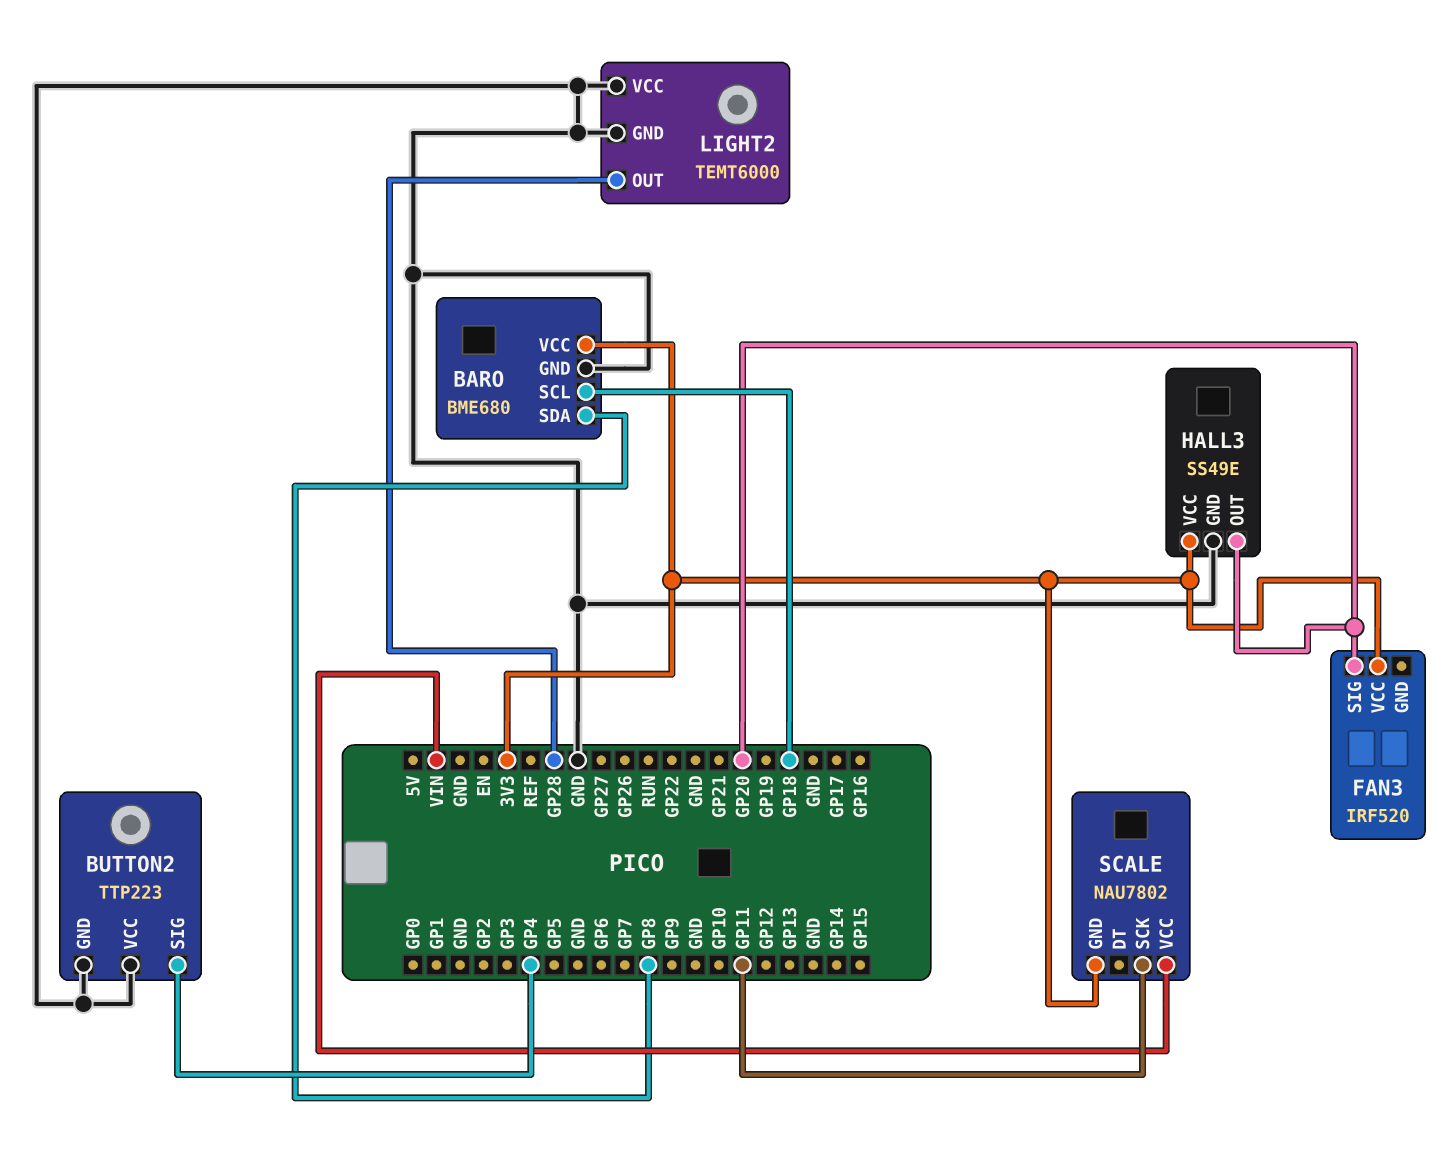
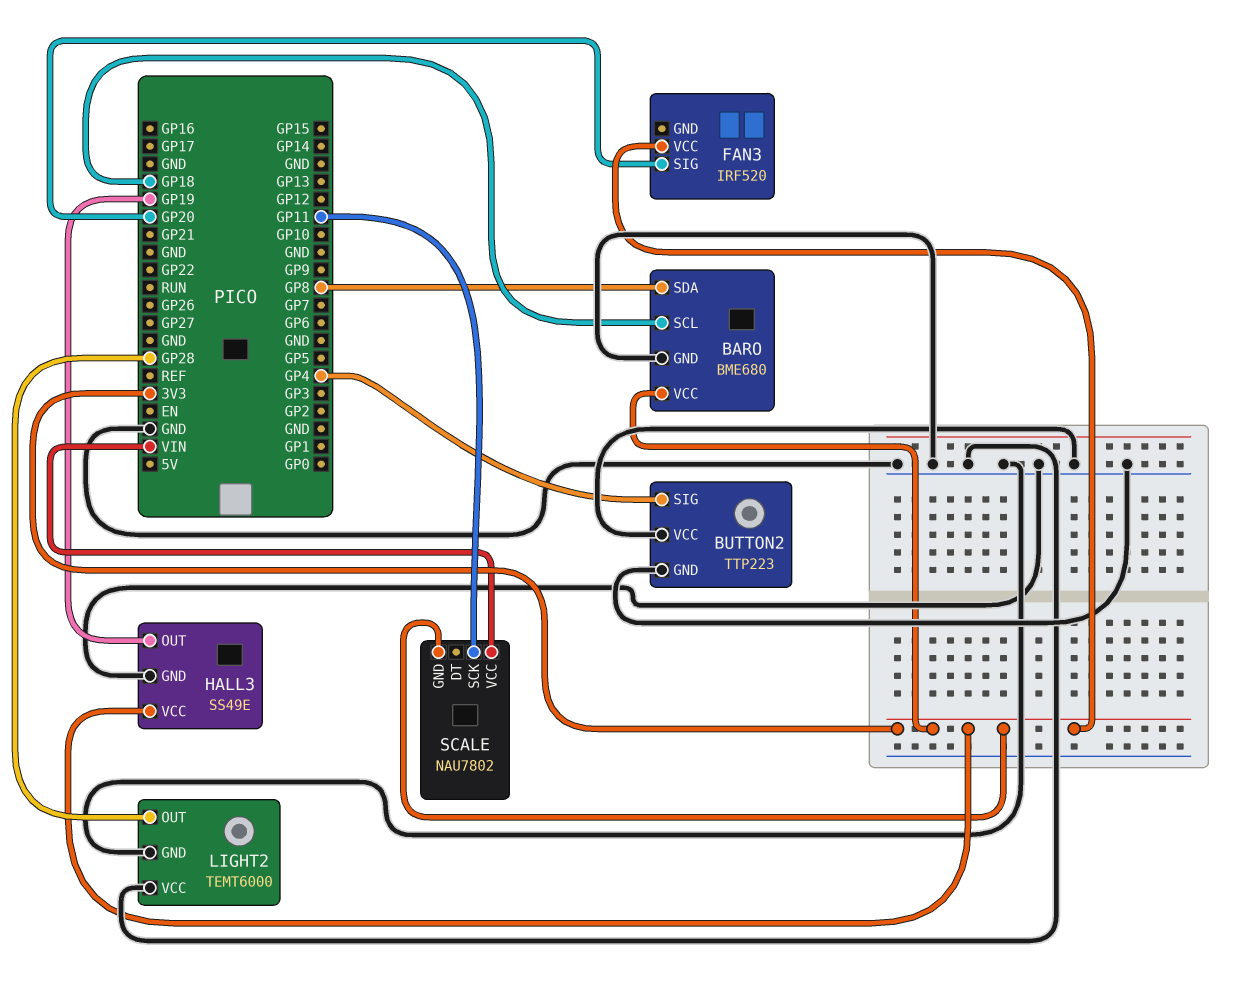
HALL3 pin OUT: GP20 -> GP19

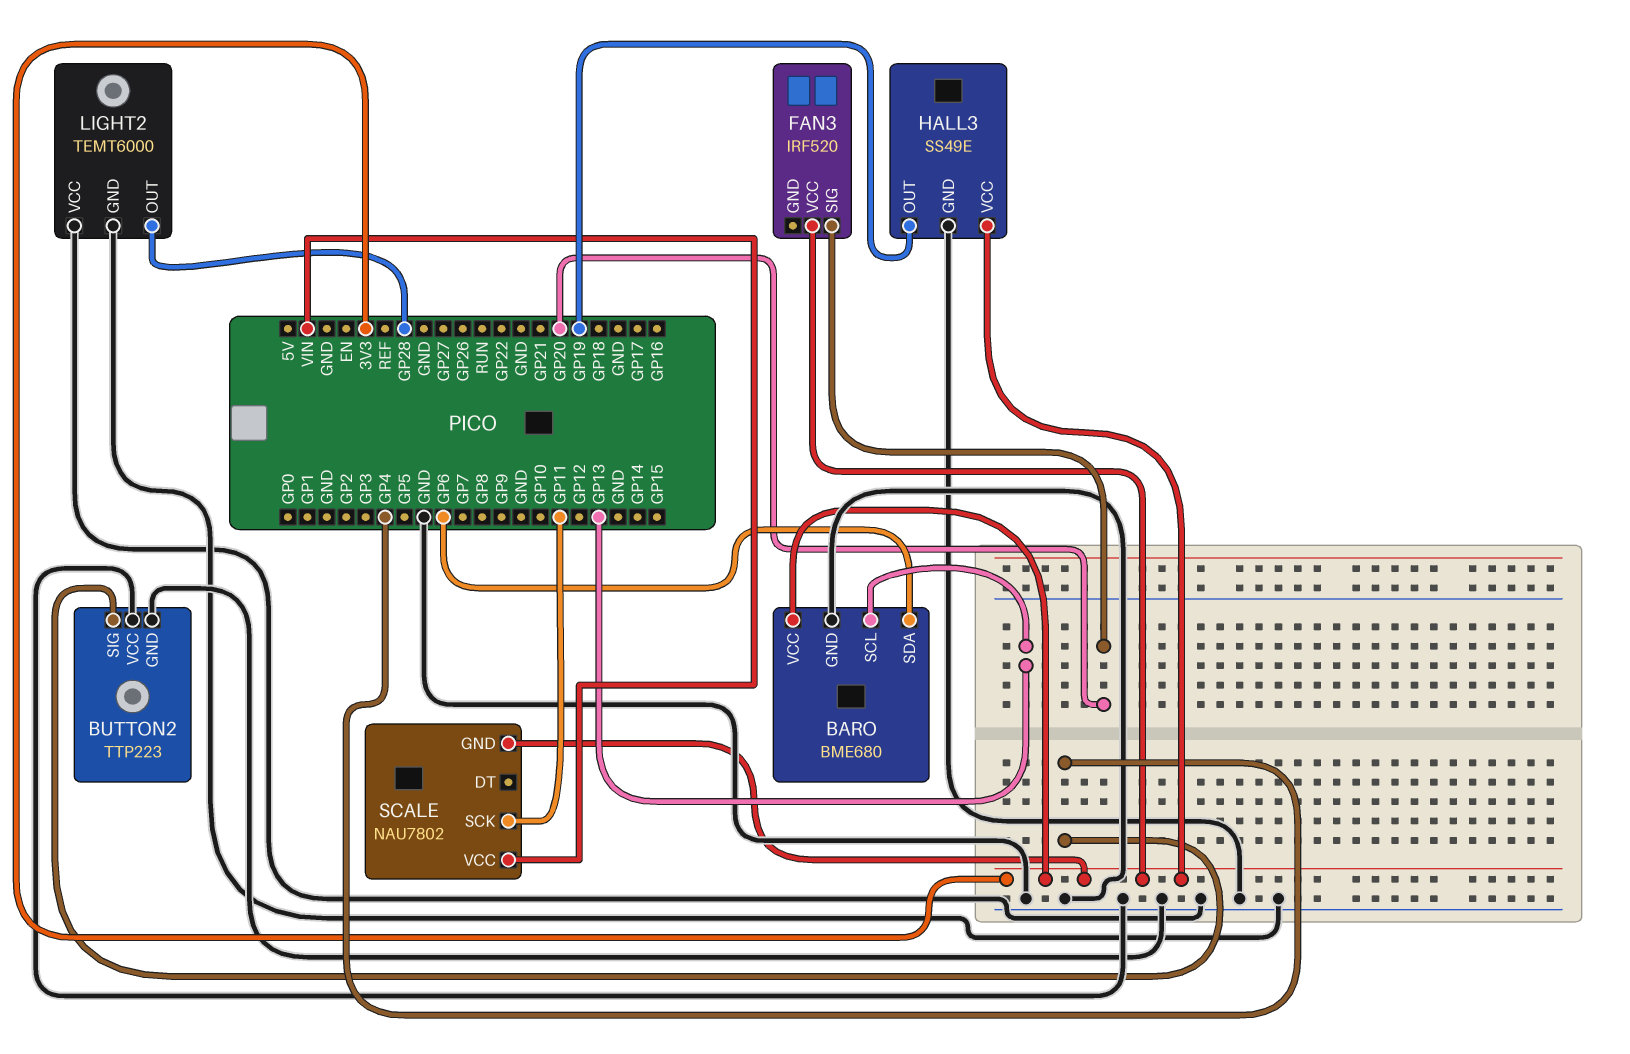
BARO pin SCL: GP18 -> GP13
BARO pin SDA: GP8 -> GP6

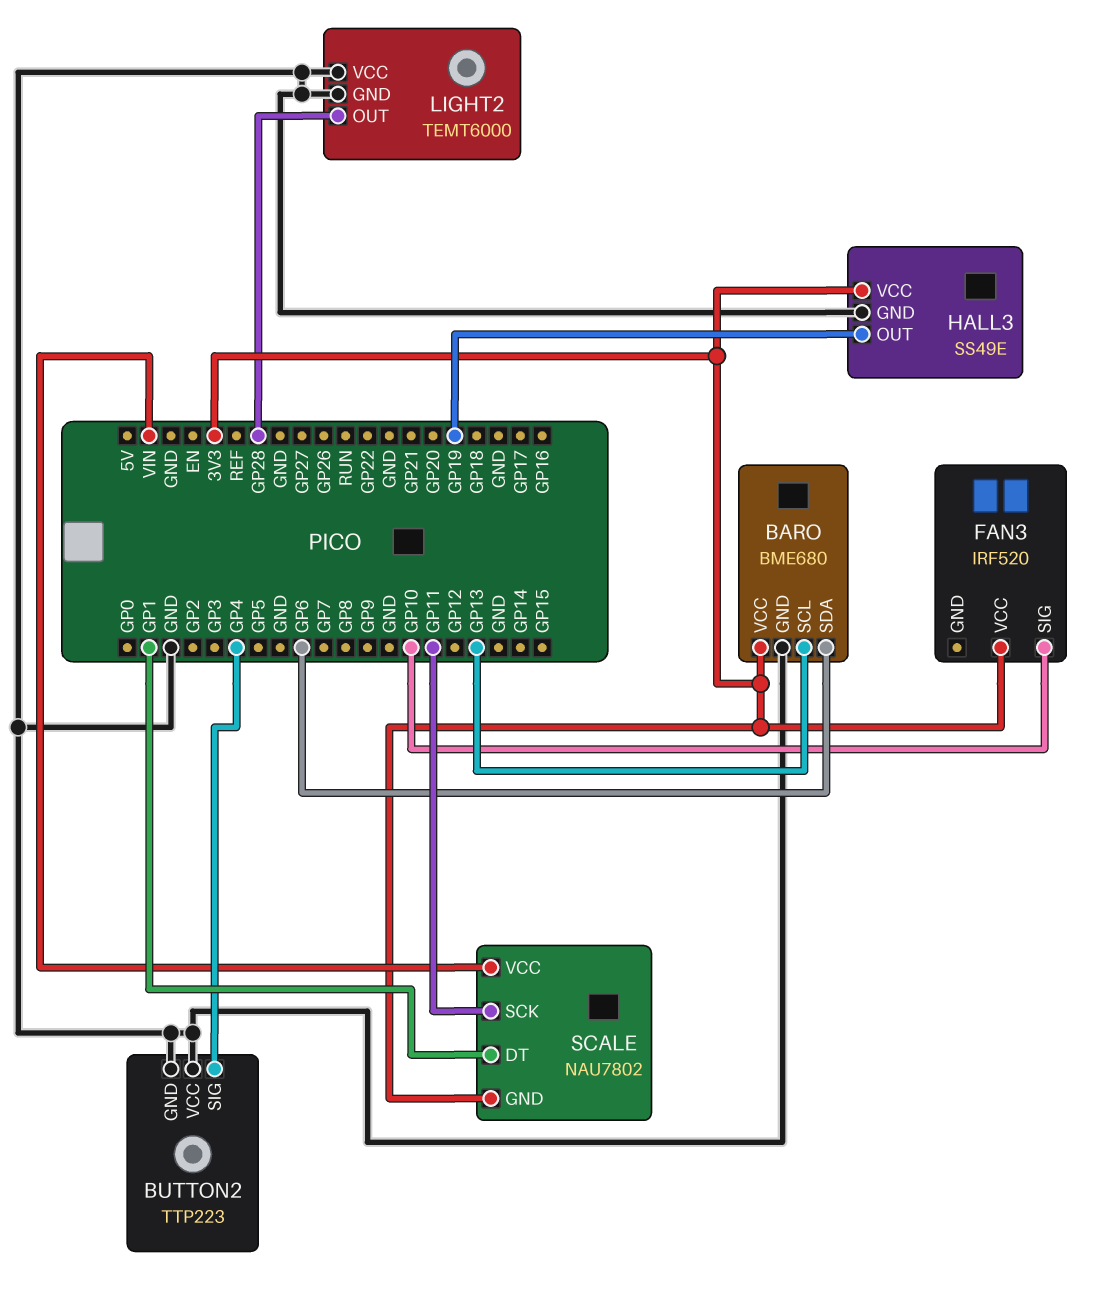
FAN3 pin SIG: GP20 -> GP10
SCALE pin DT: none -> GP1

